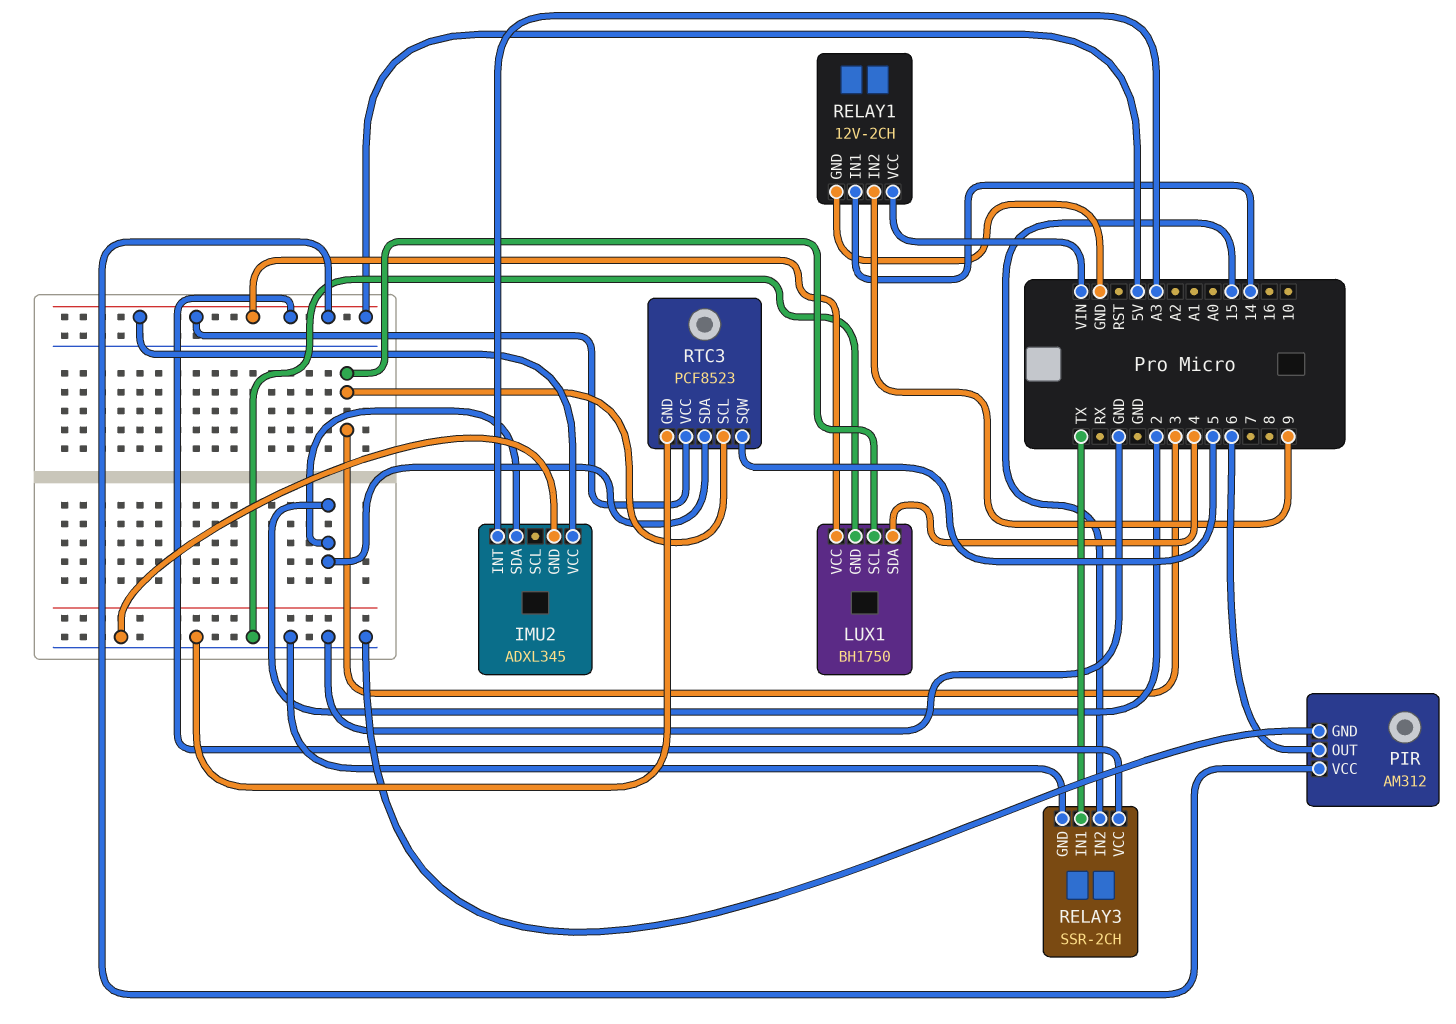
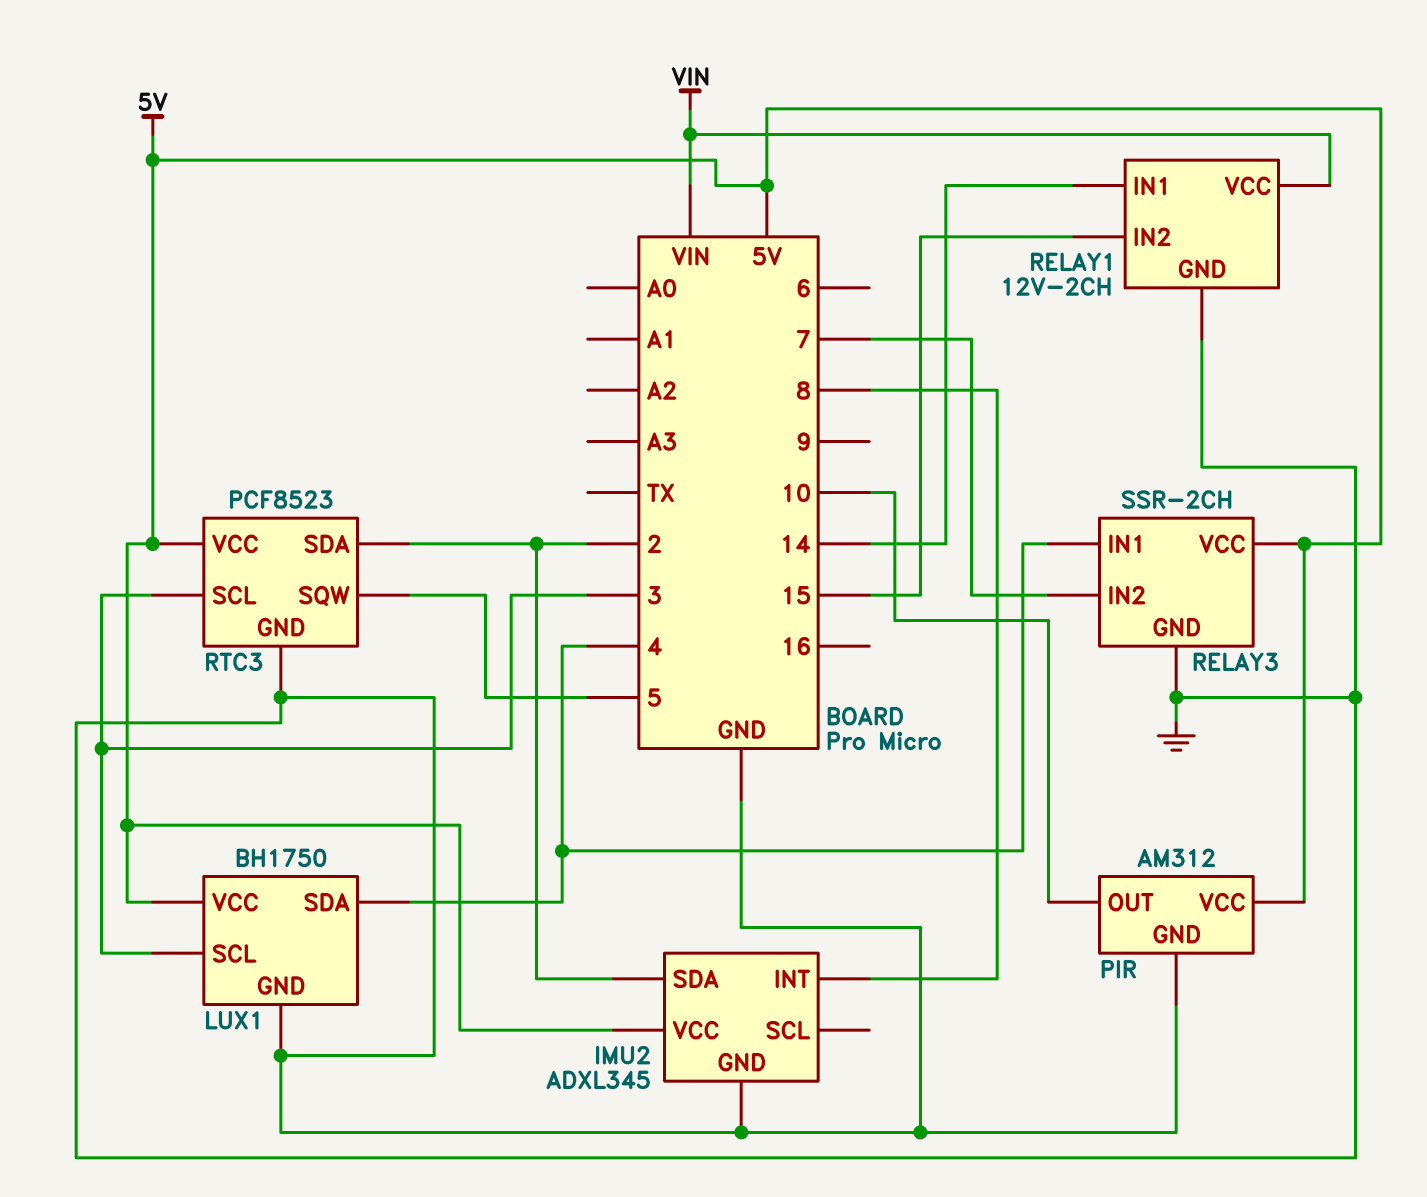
IMU2 pin INT: A3 -> 8
PIR pin OUT: 6 -> 10
RELAY1 pin IN2: 9 -> 15
RELAY3 pin IN1: TX -> 4
RELAY3 pin IN2: 15 -> 7

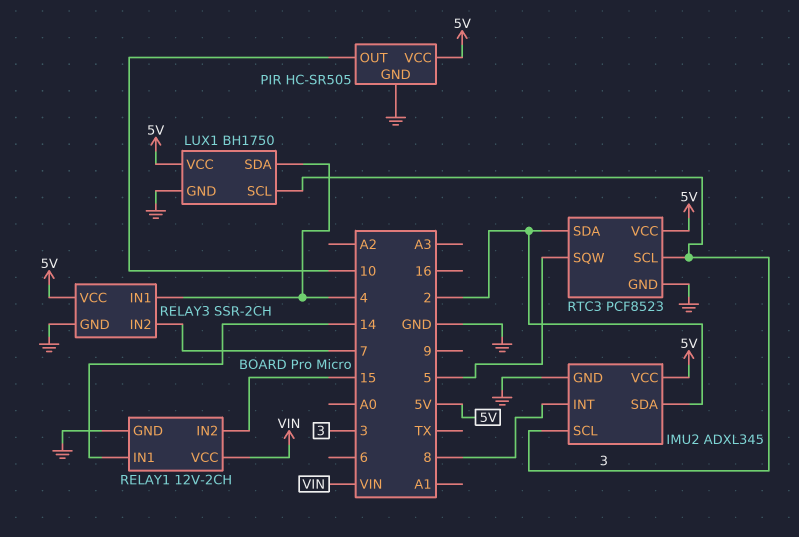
IMU2 pin SCL: none -> 3
PIR: AM312 -> HC-SR505

